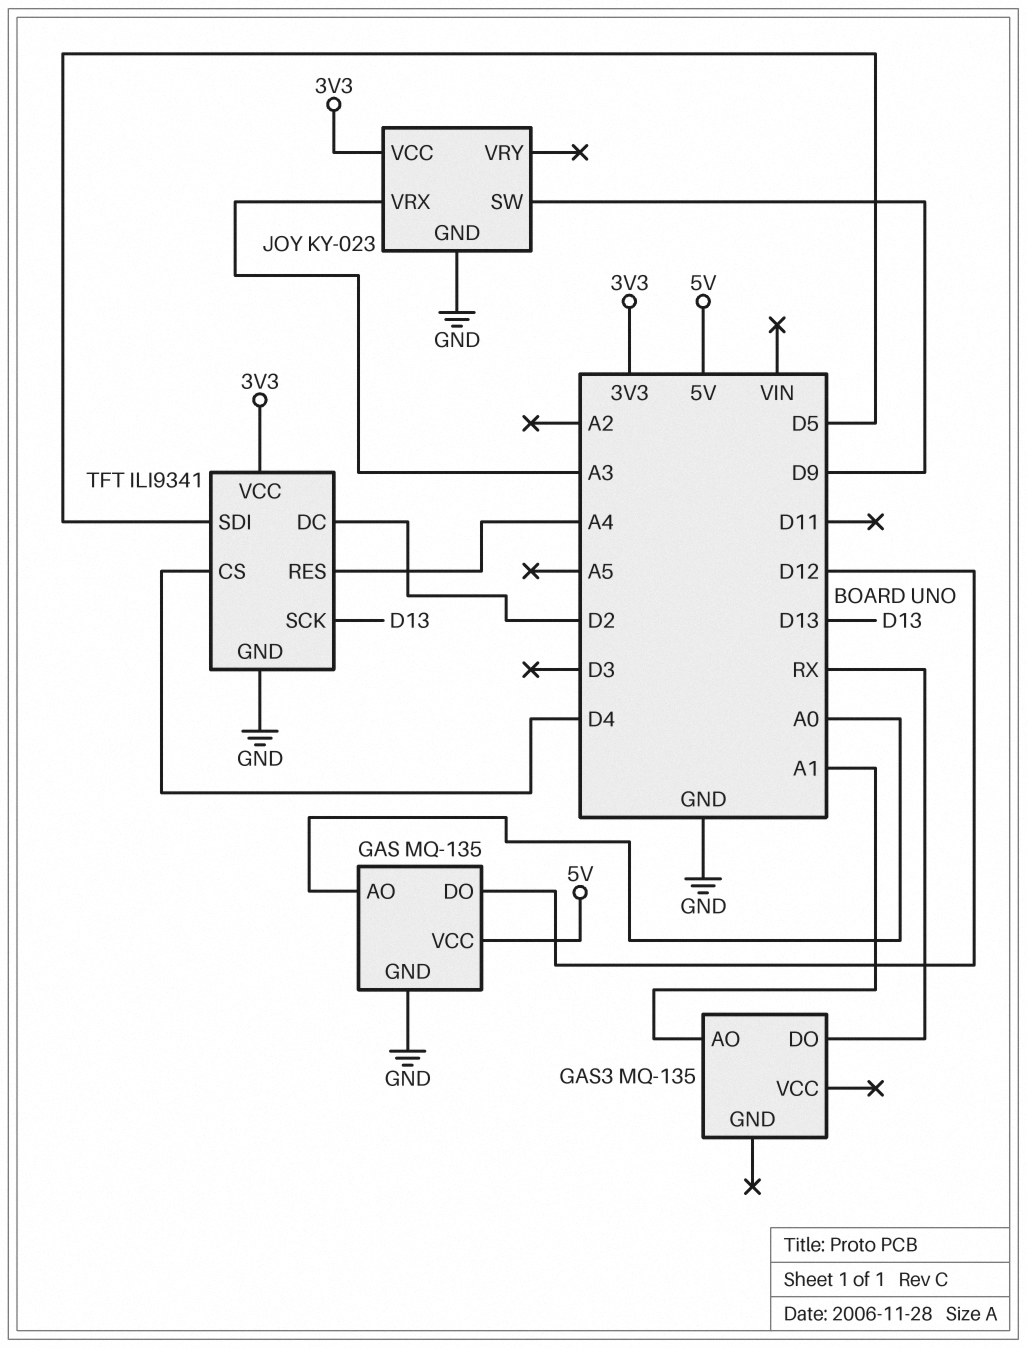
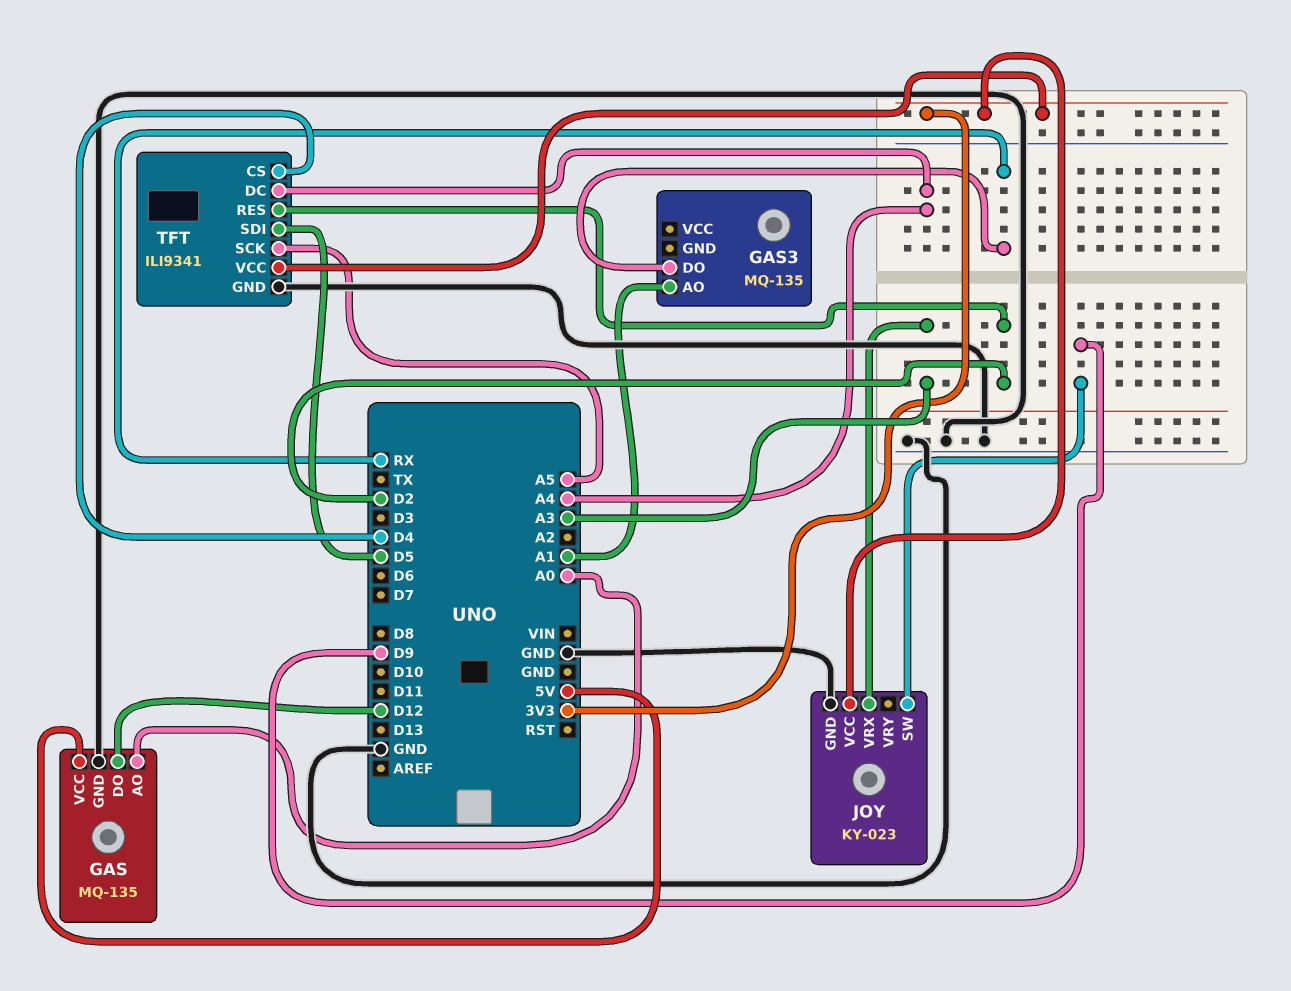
TFT pin DC: D2 -> A4
TFT pin RES: A4 -> D2
TFT pin SCK: D13 -> A5

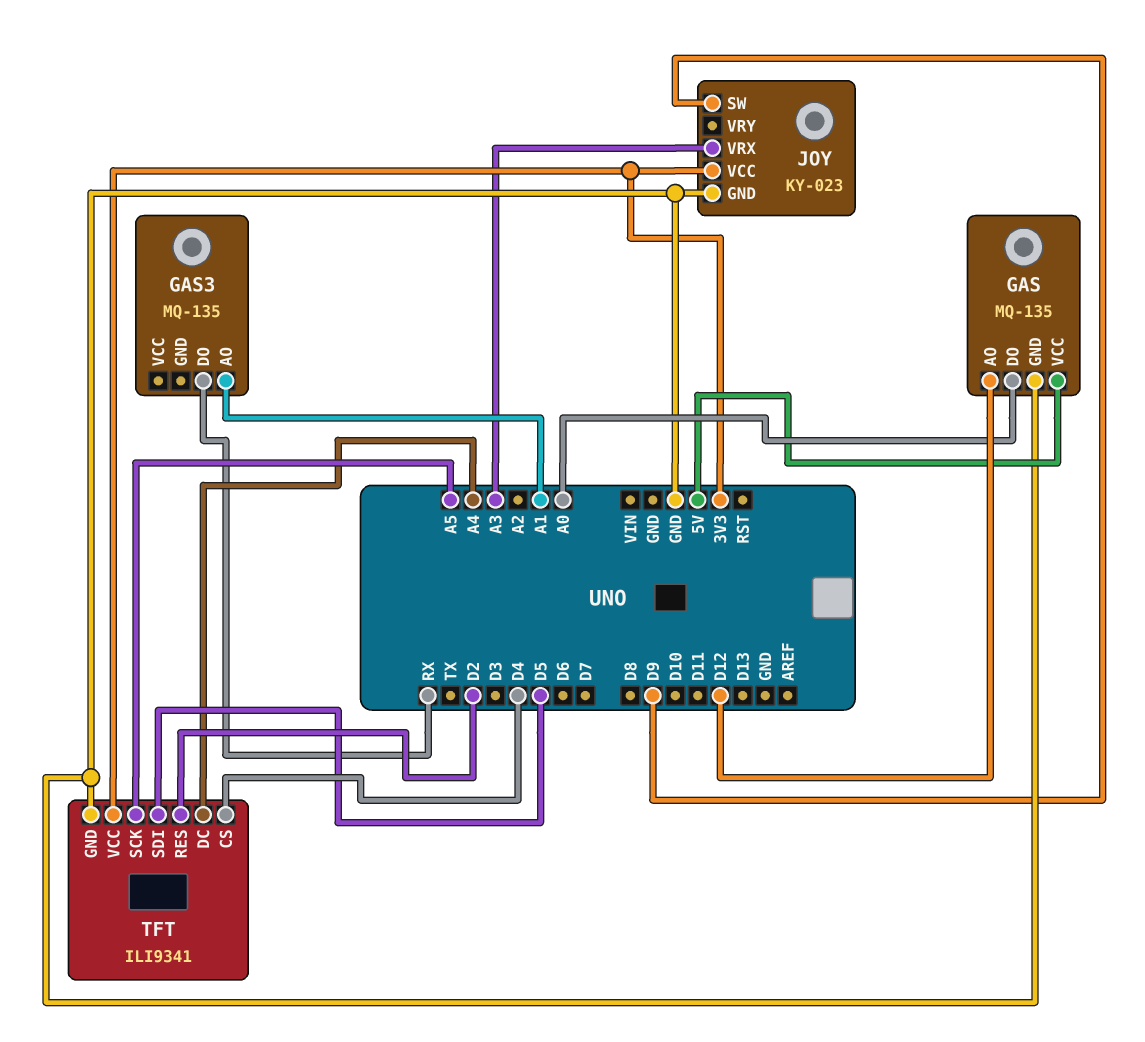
GAS pin AO: A0 -> D12
GAS pin DO: D12 -> A0

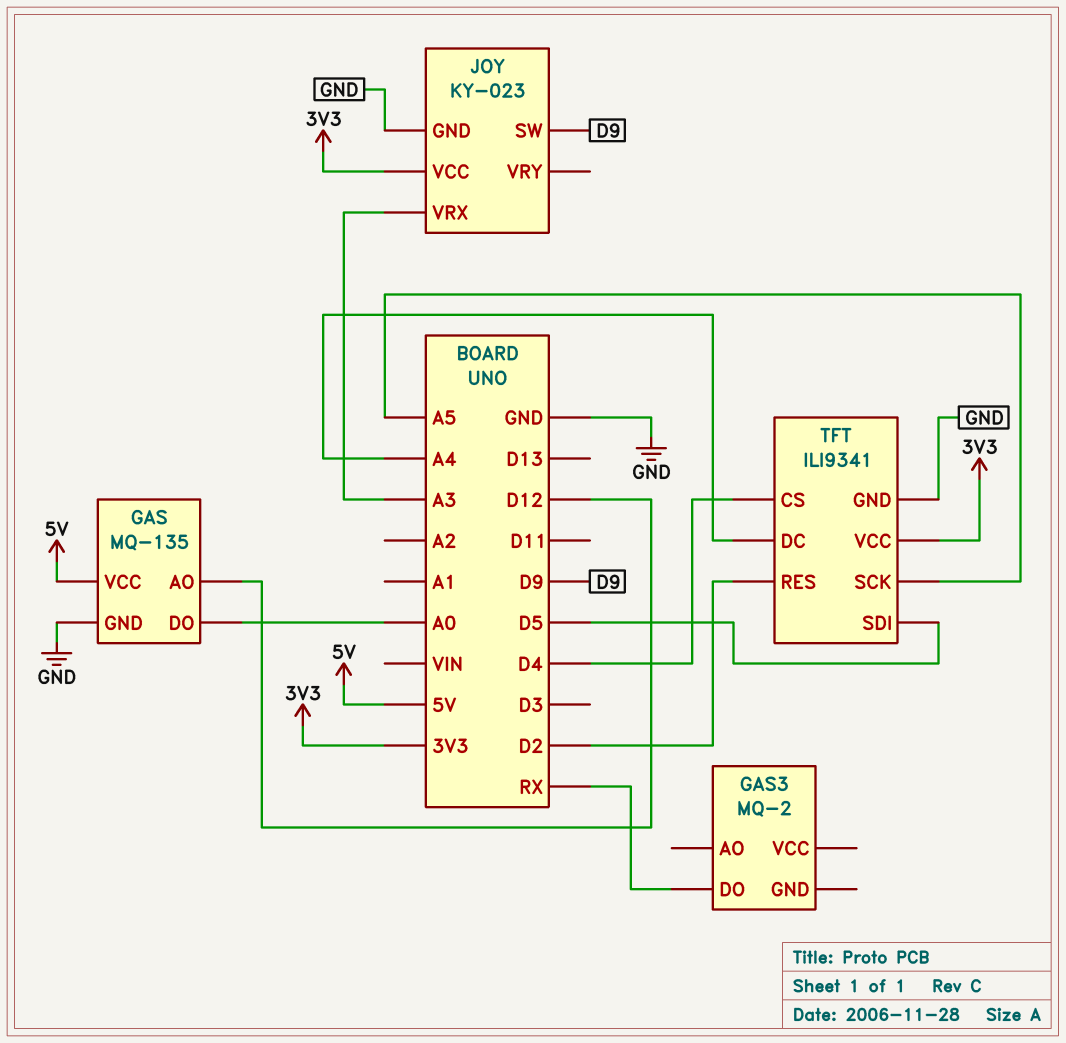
GAS3: MQ-135 -> MQ-2
GAS3 pin AO: A1 -> none

